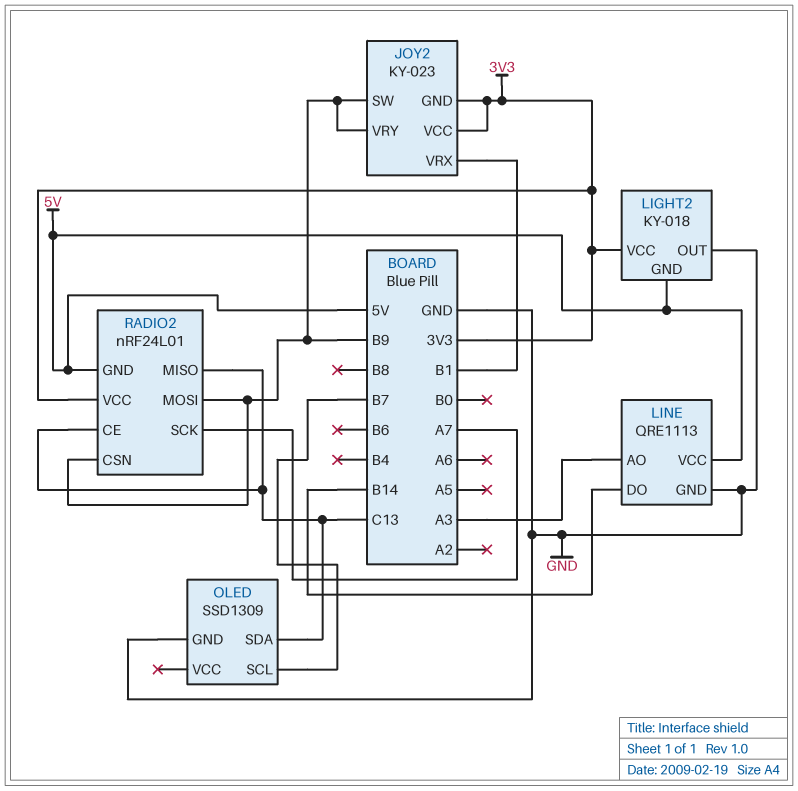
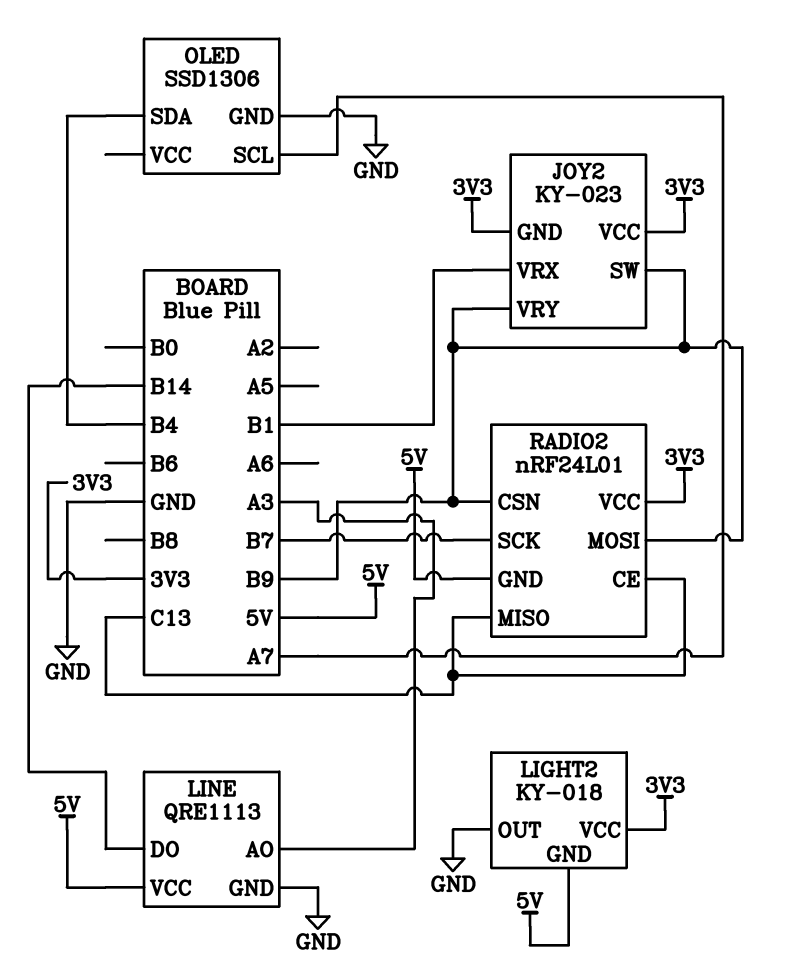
OLED: SSD1309 -> SSD1306
OLED pin SCL: B7 -> A7
OLED pin SDA: C13 -> B4
RADIO2 pin SCK: A7 -> B7

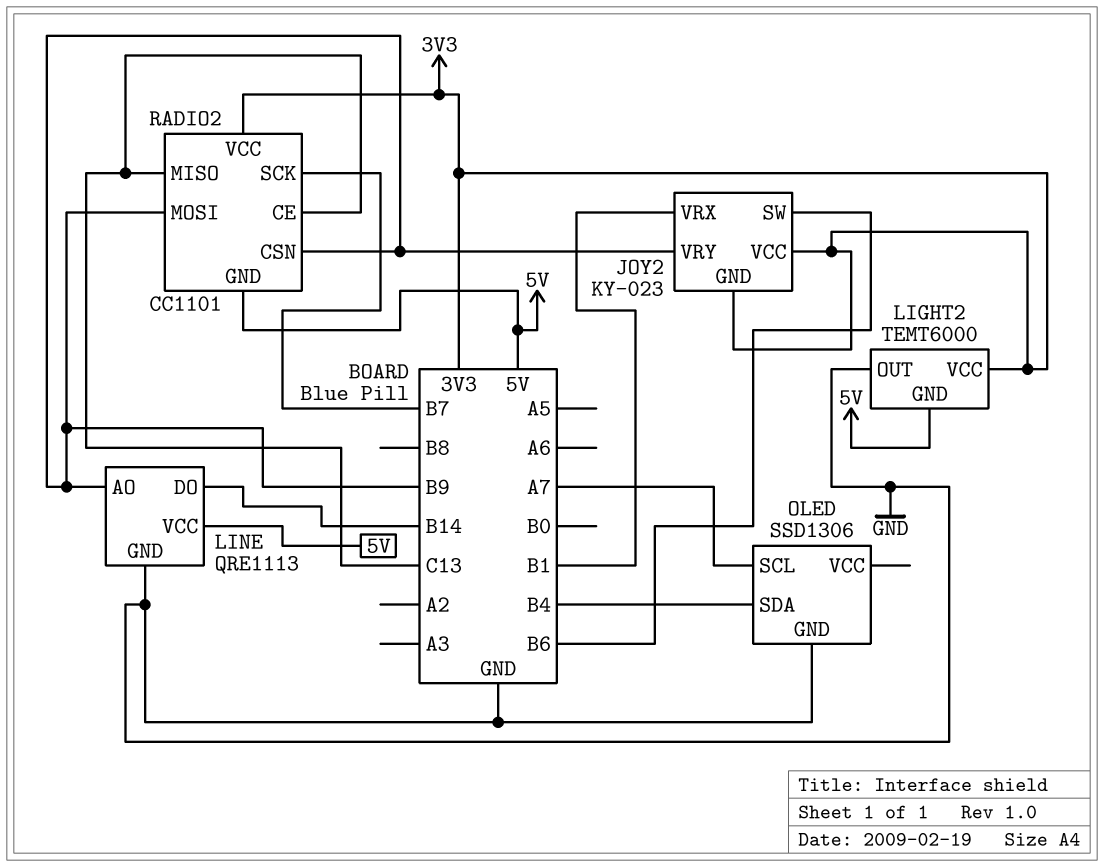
JOY2 pin SW: B9 -> B6
LIGHT2: KY-018 -> TEMT6000
LINE pin AO: A3 -> B9
RADIO2: nRF24L01 -> CC1101

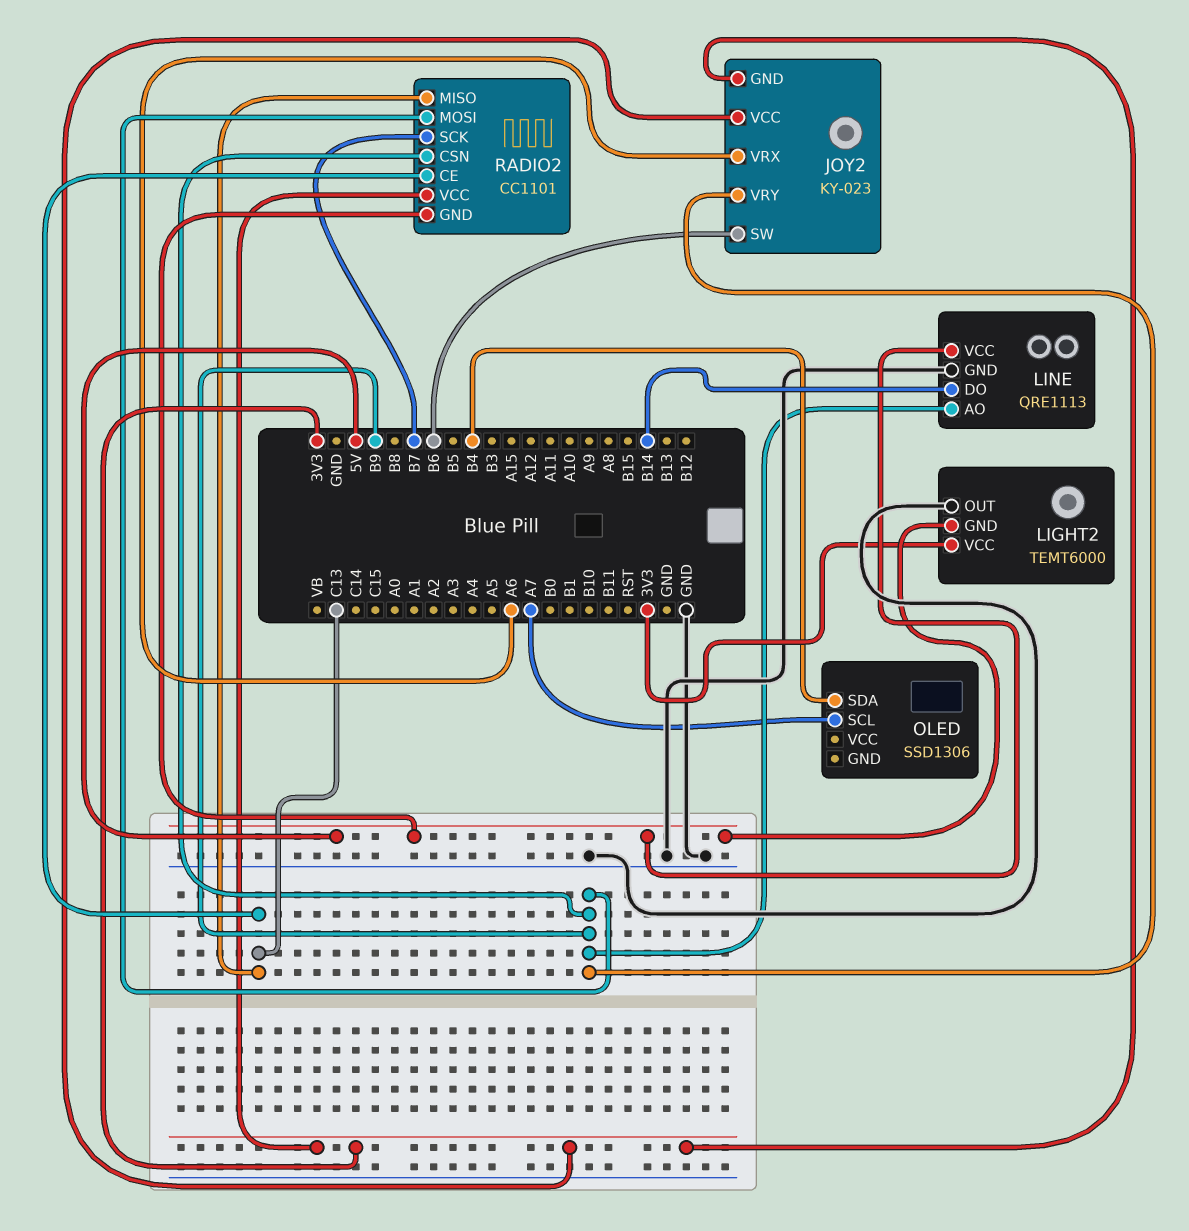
JOY2 pin VRX: B1 -> A6
OLED pin GND: GND -> none

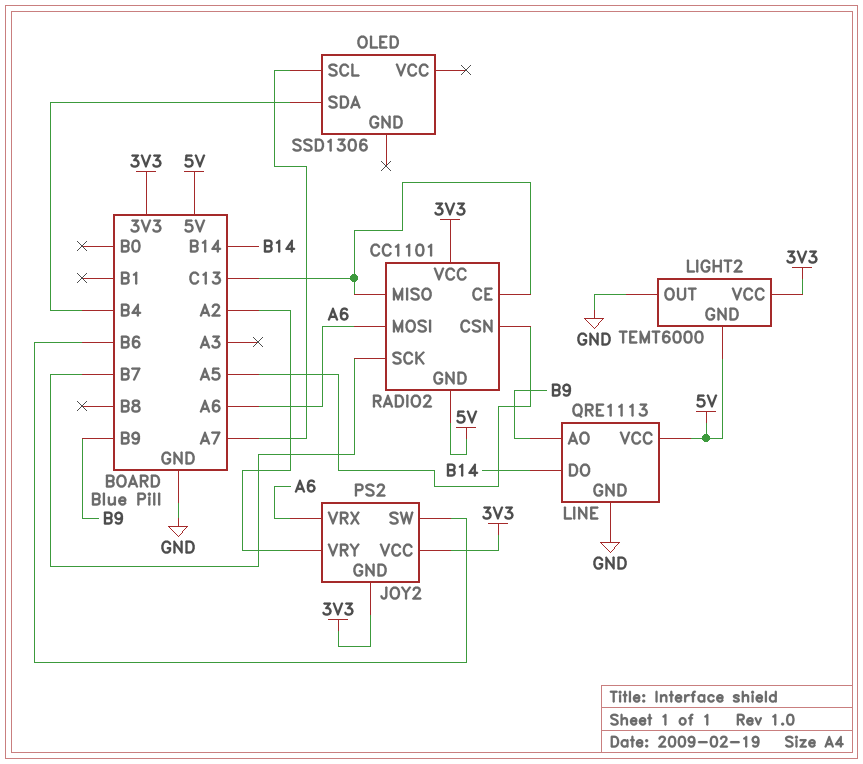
JOY2: KY-023 -> PS2
JOY2 pin VRY: B9 -> A2
RADIO2 pin CSN: B9 -> A5
RADIO2 pin MOSI: B9 -> A6

